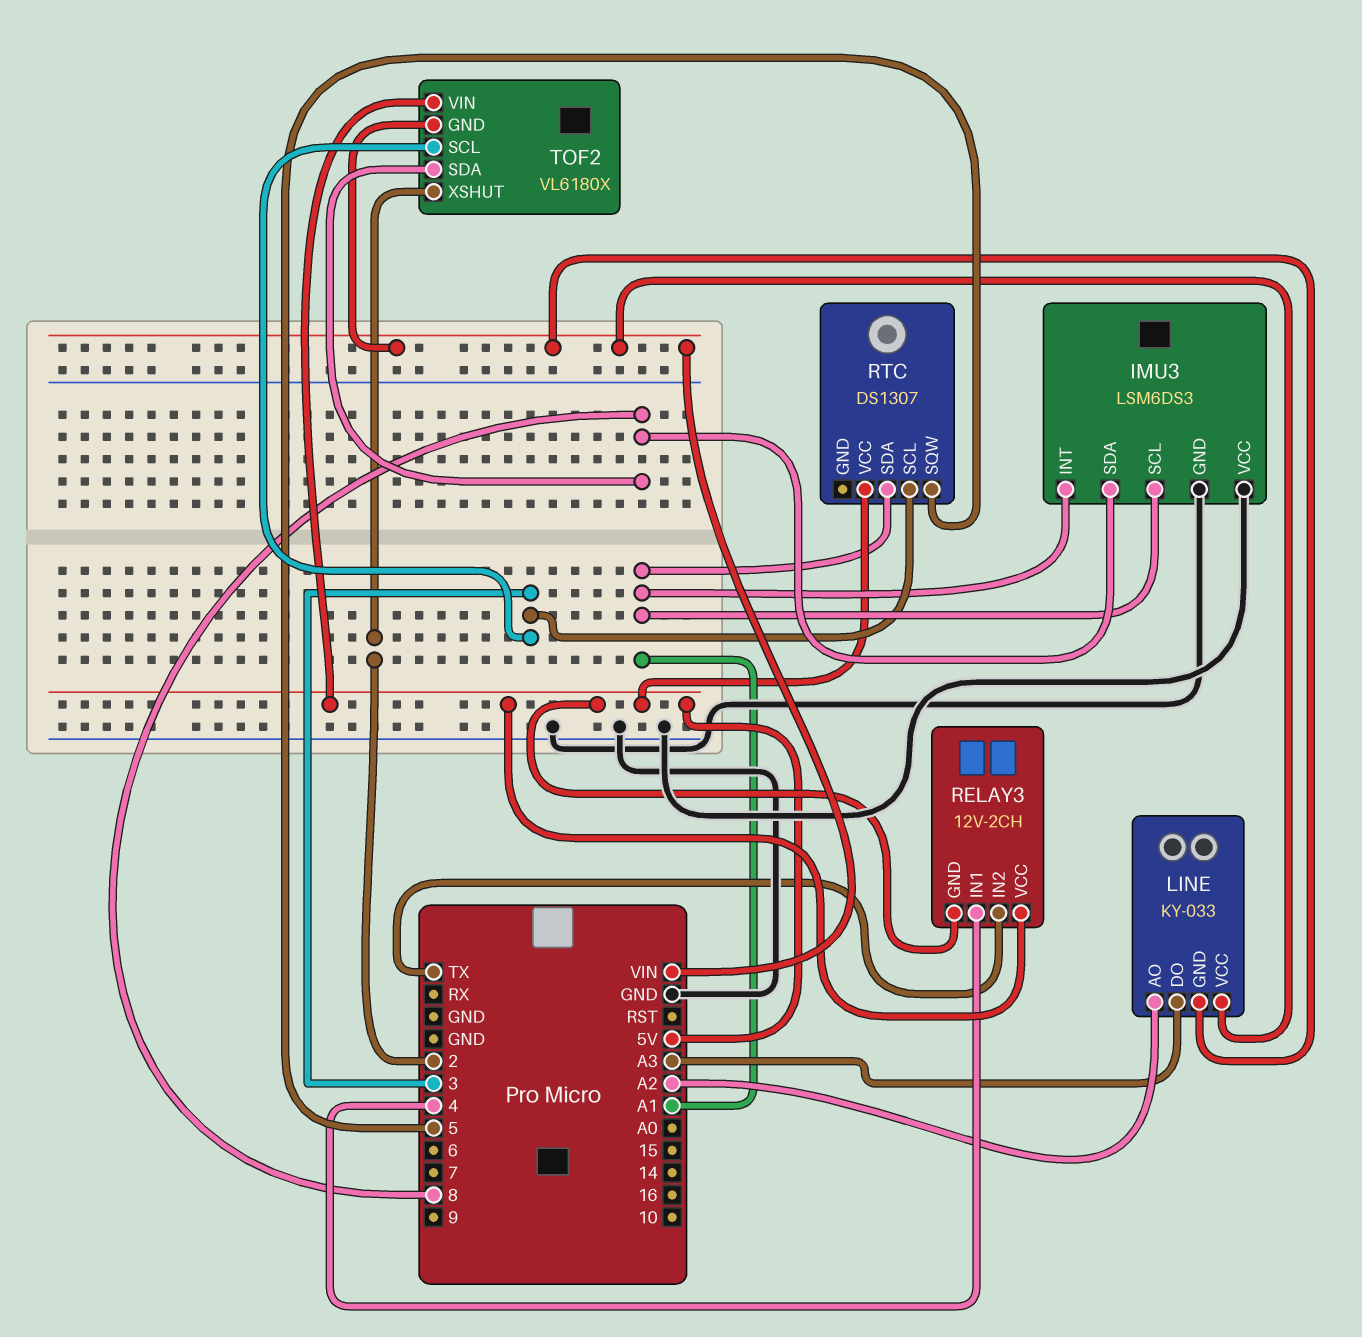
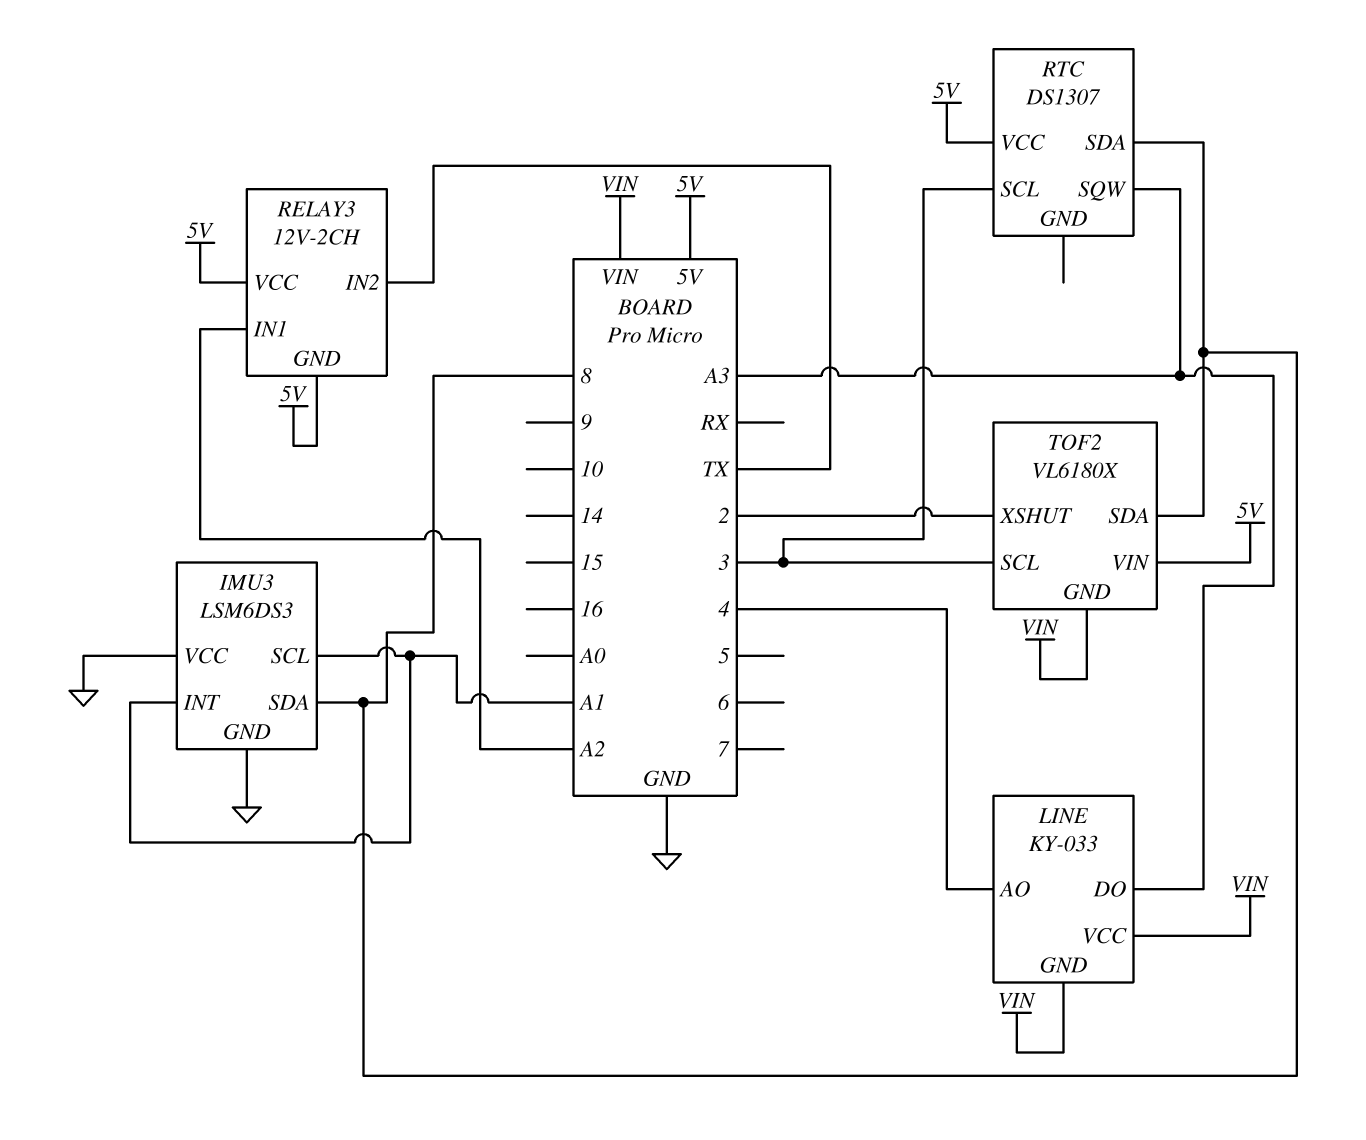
LINE pin AO: A2 -> 4
RELAY3 pin IN1: 4 -> A2
RTC pin SDA: A1 -> 8
RTC pin SQW: 5 -> A3

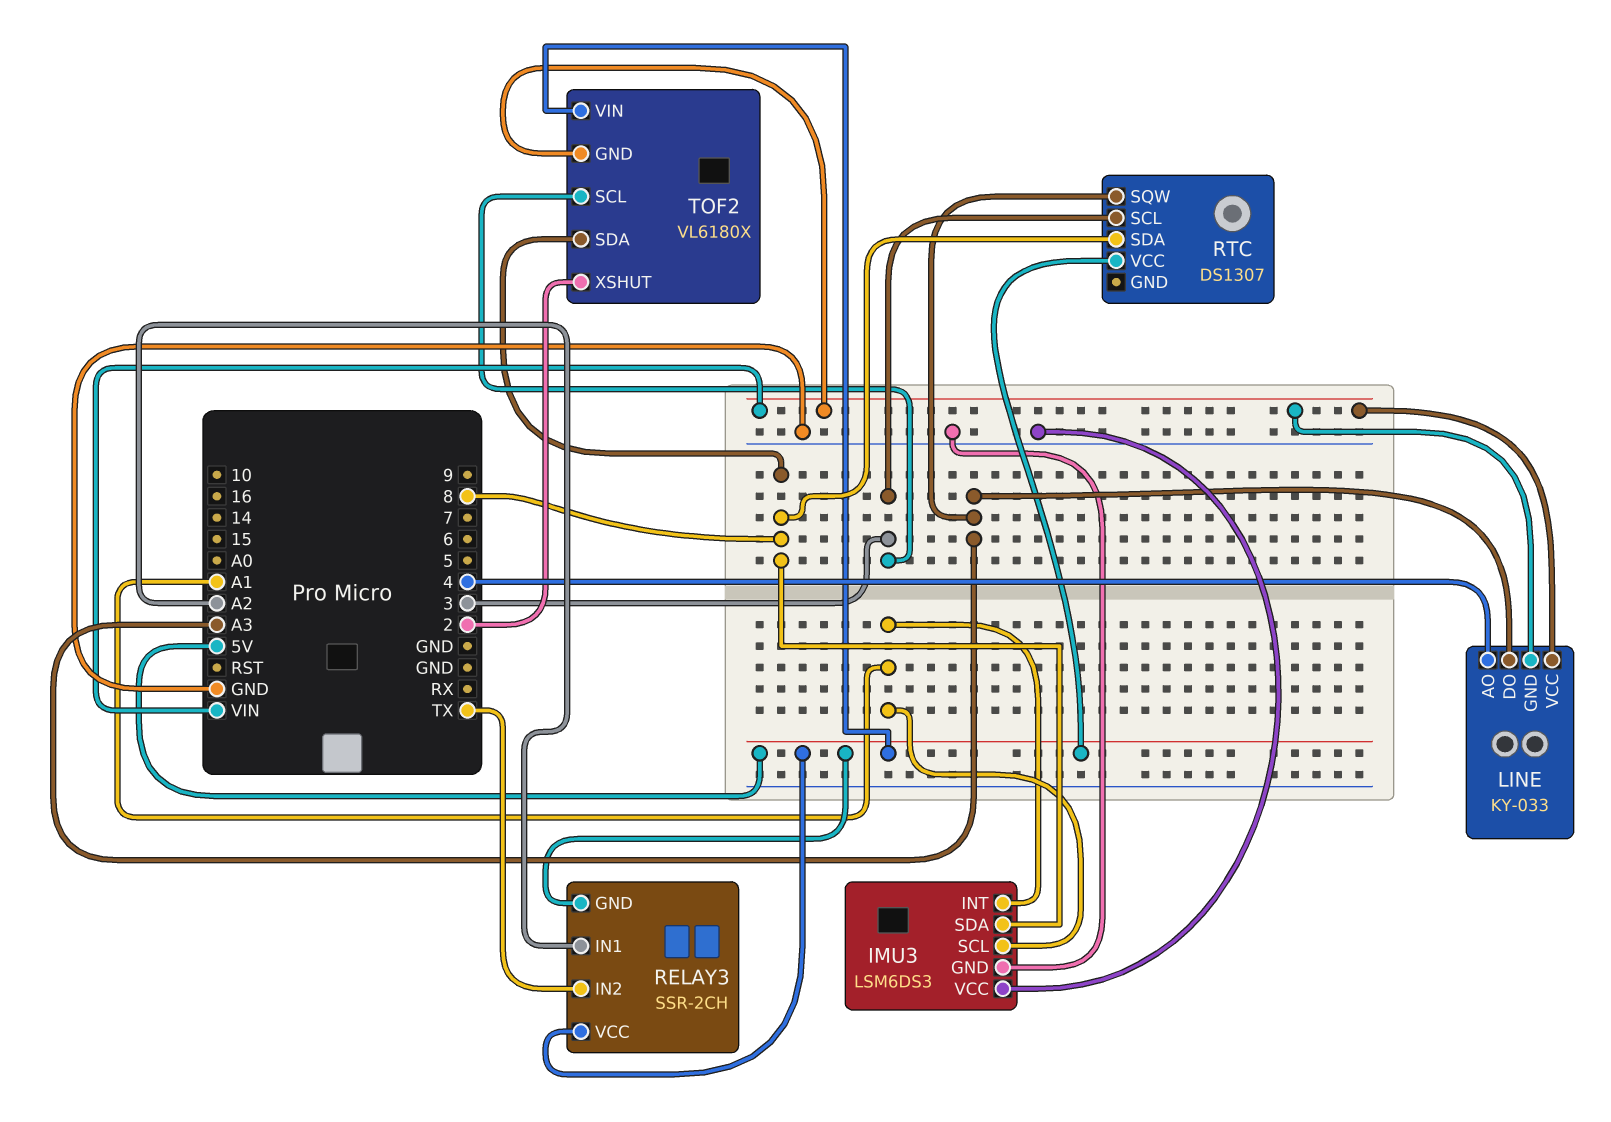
RELAY3: 12V-2CH -> SSR-2CH

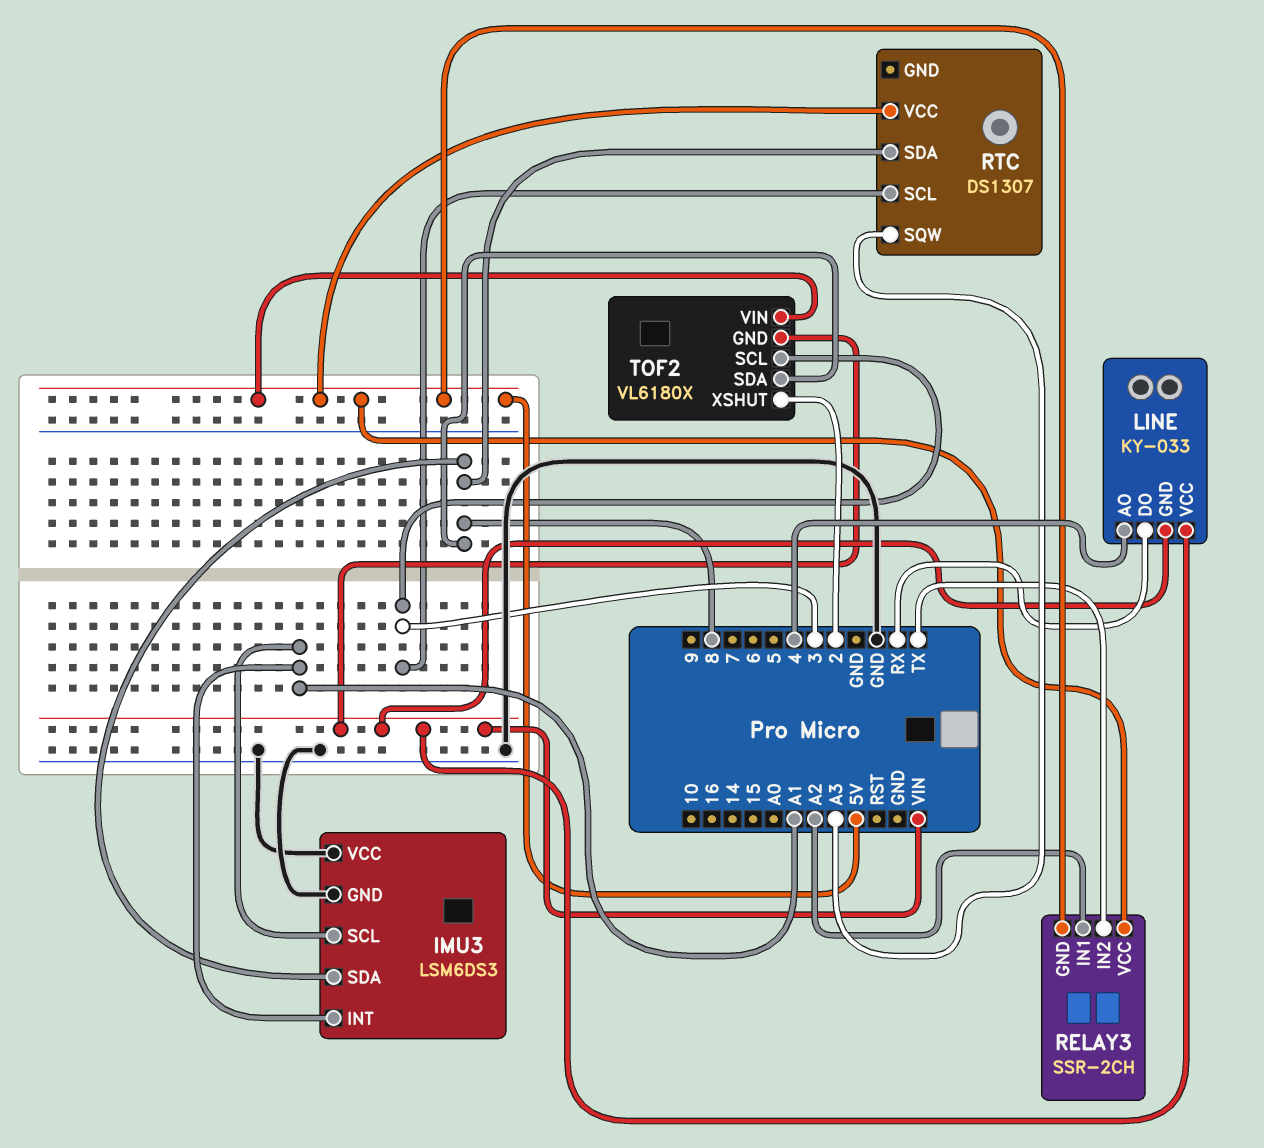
LINE pin DO: A3 -> RX

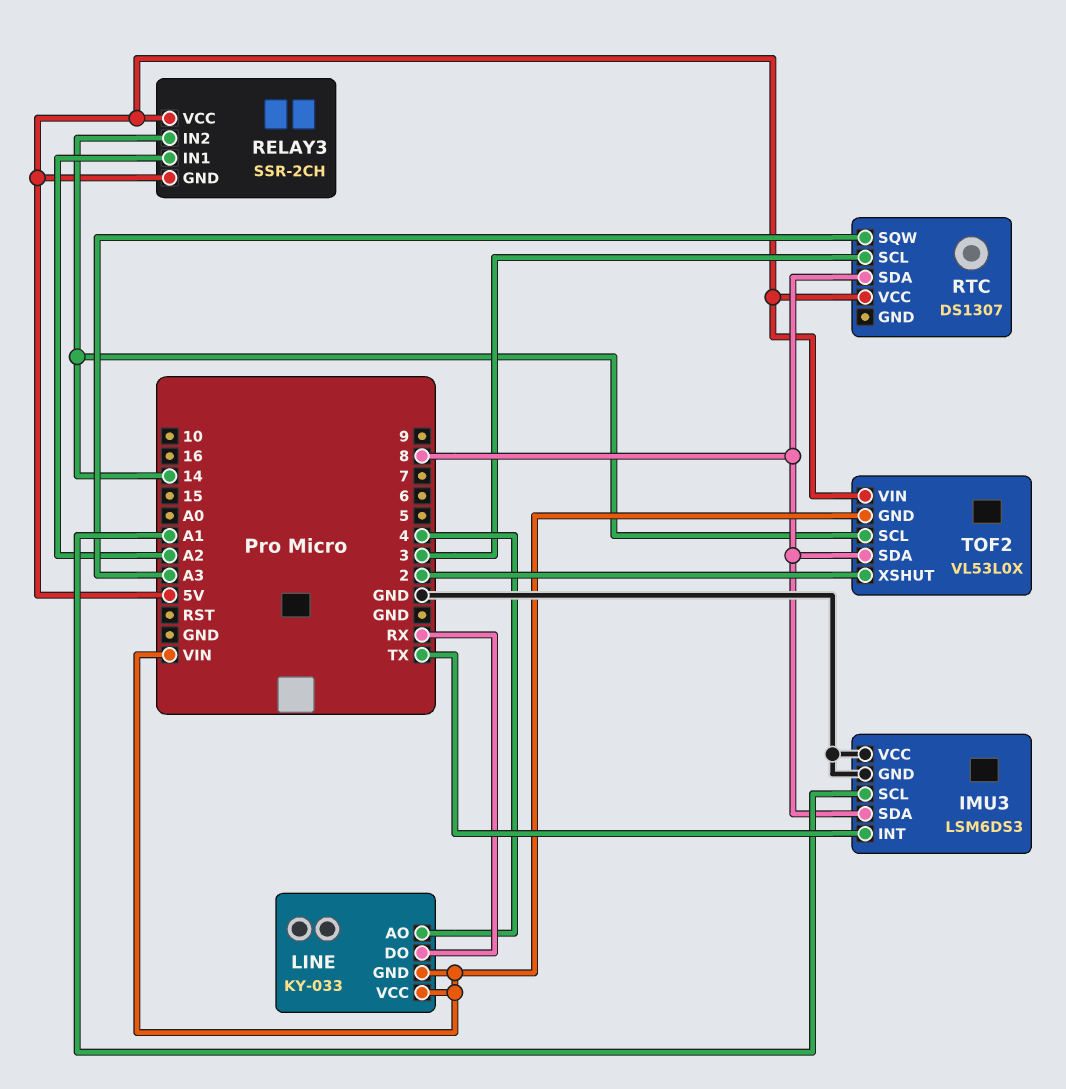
IMU3 pin INT: A1 -> TX
RELAY3 pin IN2: TX -> 14
TOF2: VL6180X -> VL53L0X
TOF2 pin SCL: 3 -> 14

